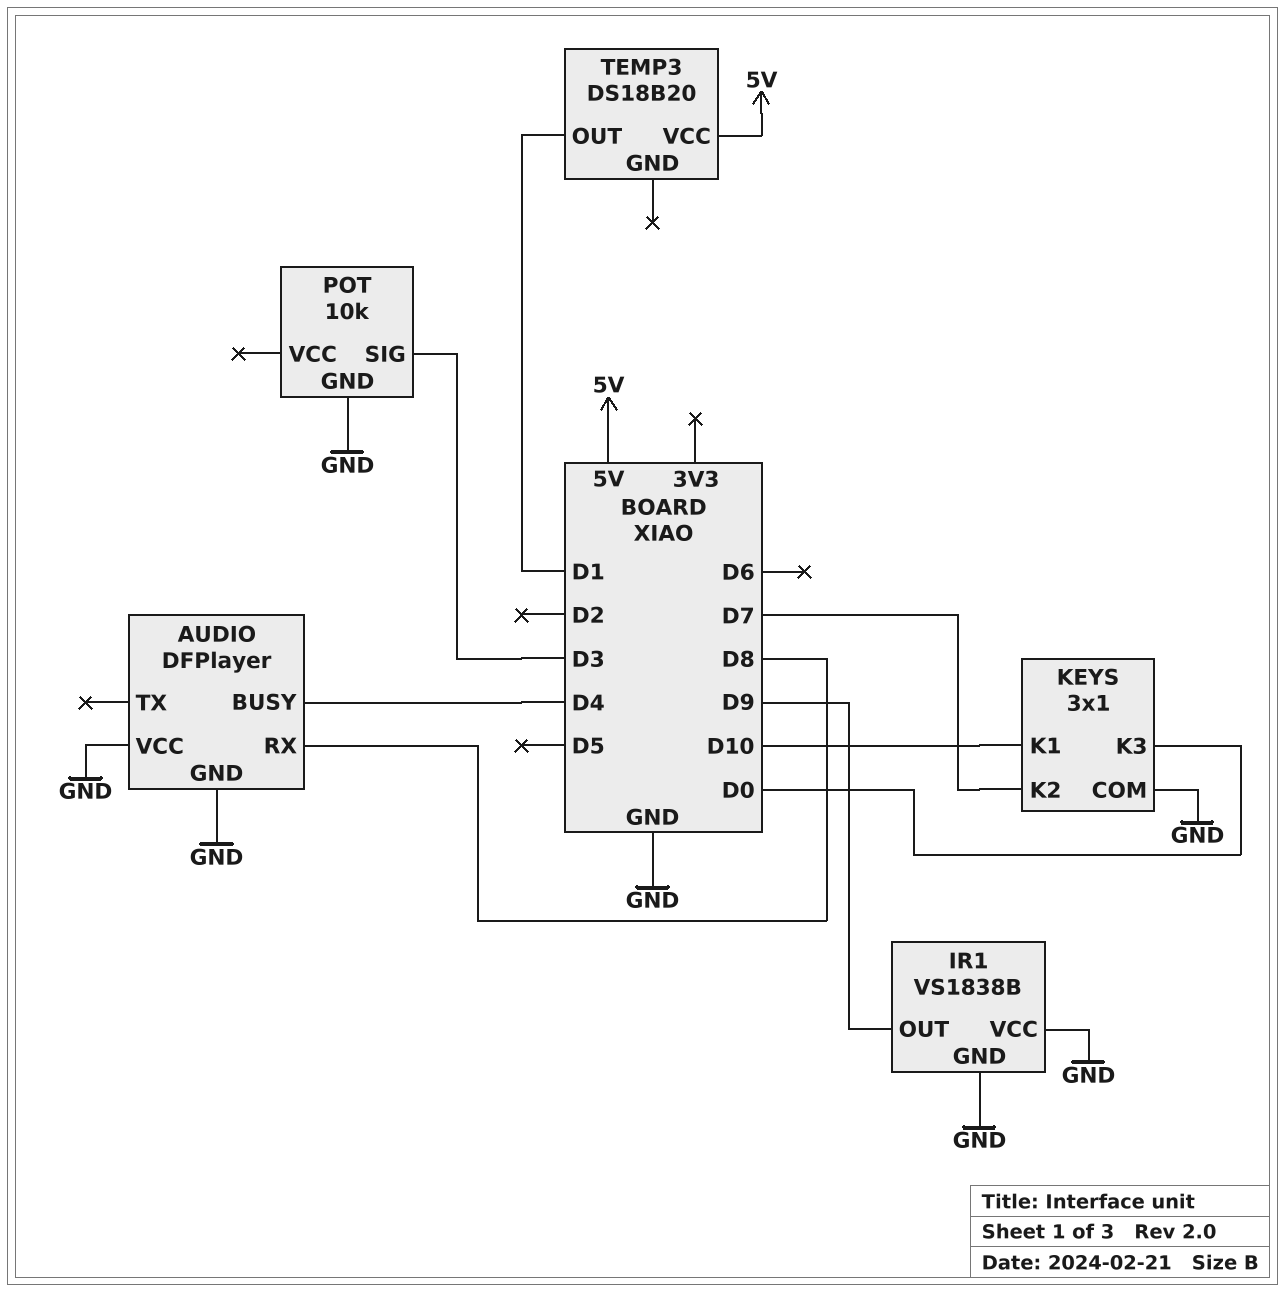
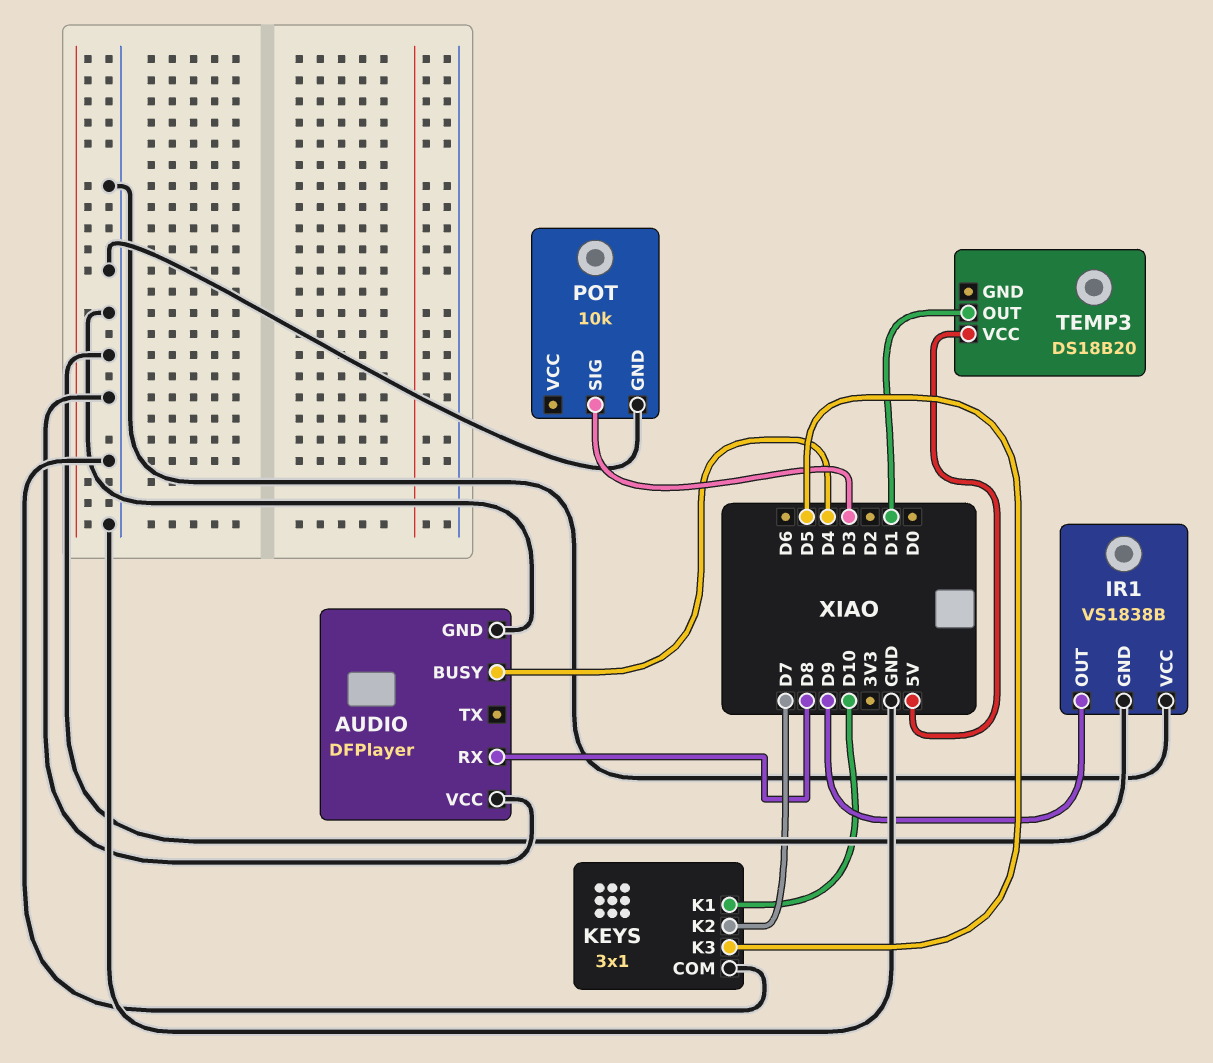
KEYS pin K3: D0 -> D5

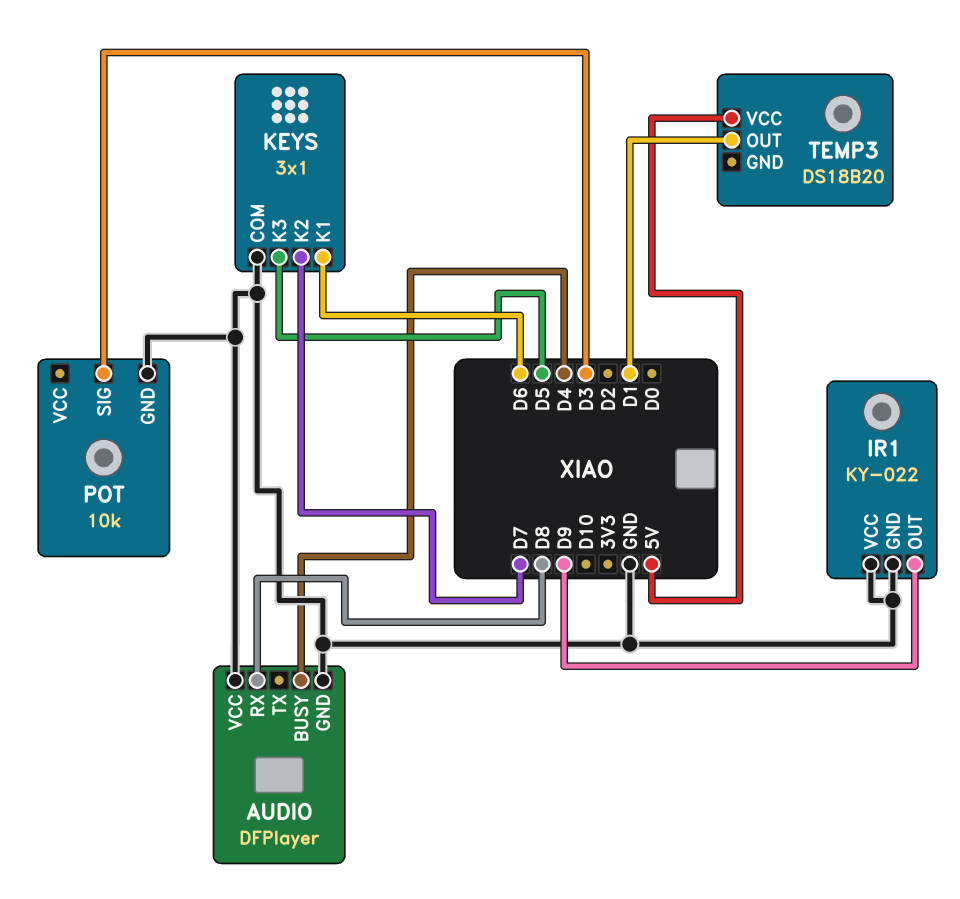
IR1: VS1838B -> KY-022
KEYS pin K1: D10 -> D6

